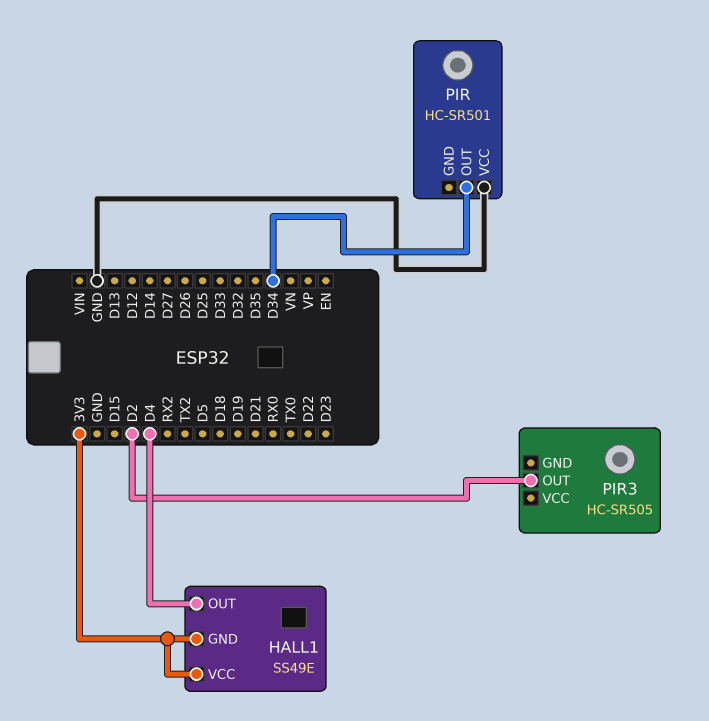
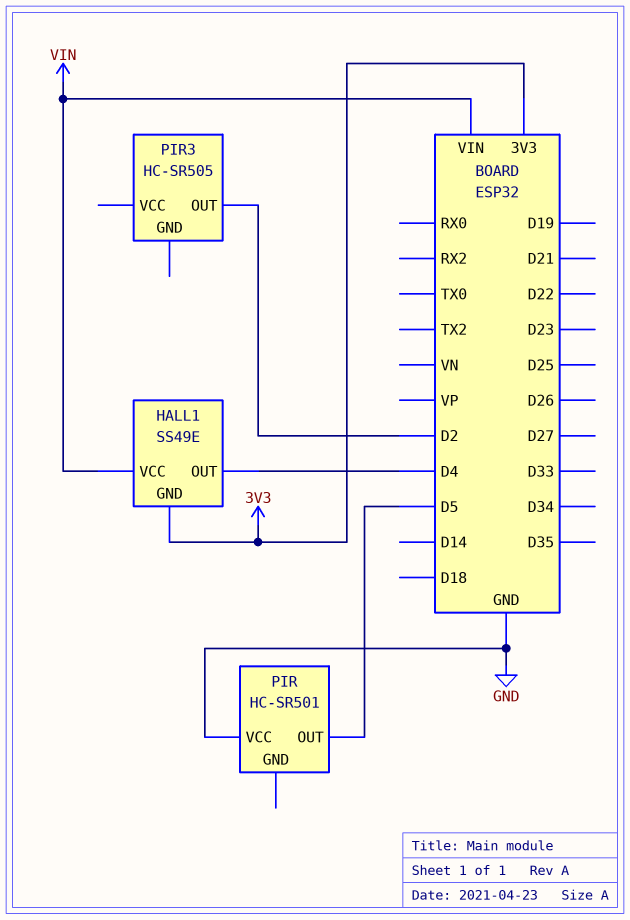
HALL1 pin VCC: 3V3 -> VIN
PIR pin OUT: D34 -> D5

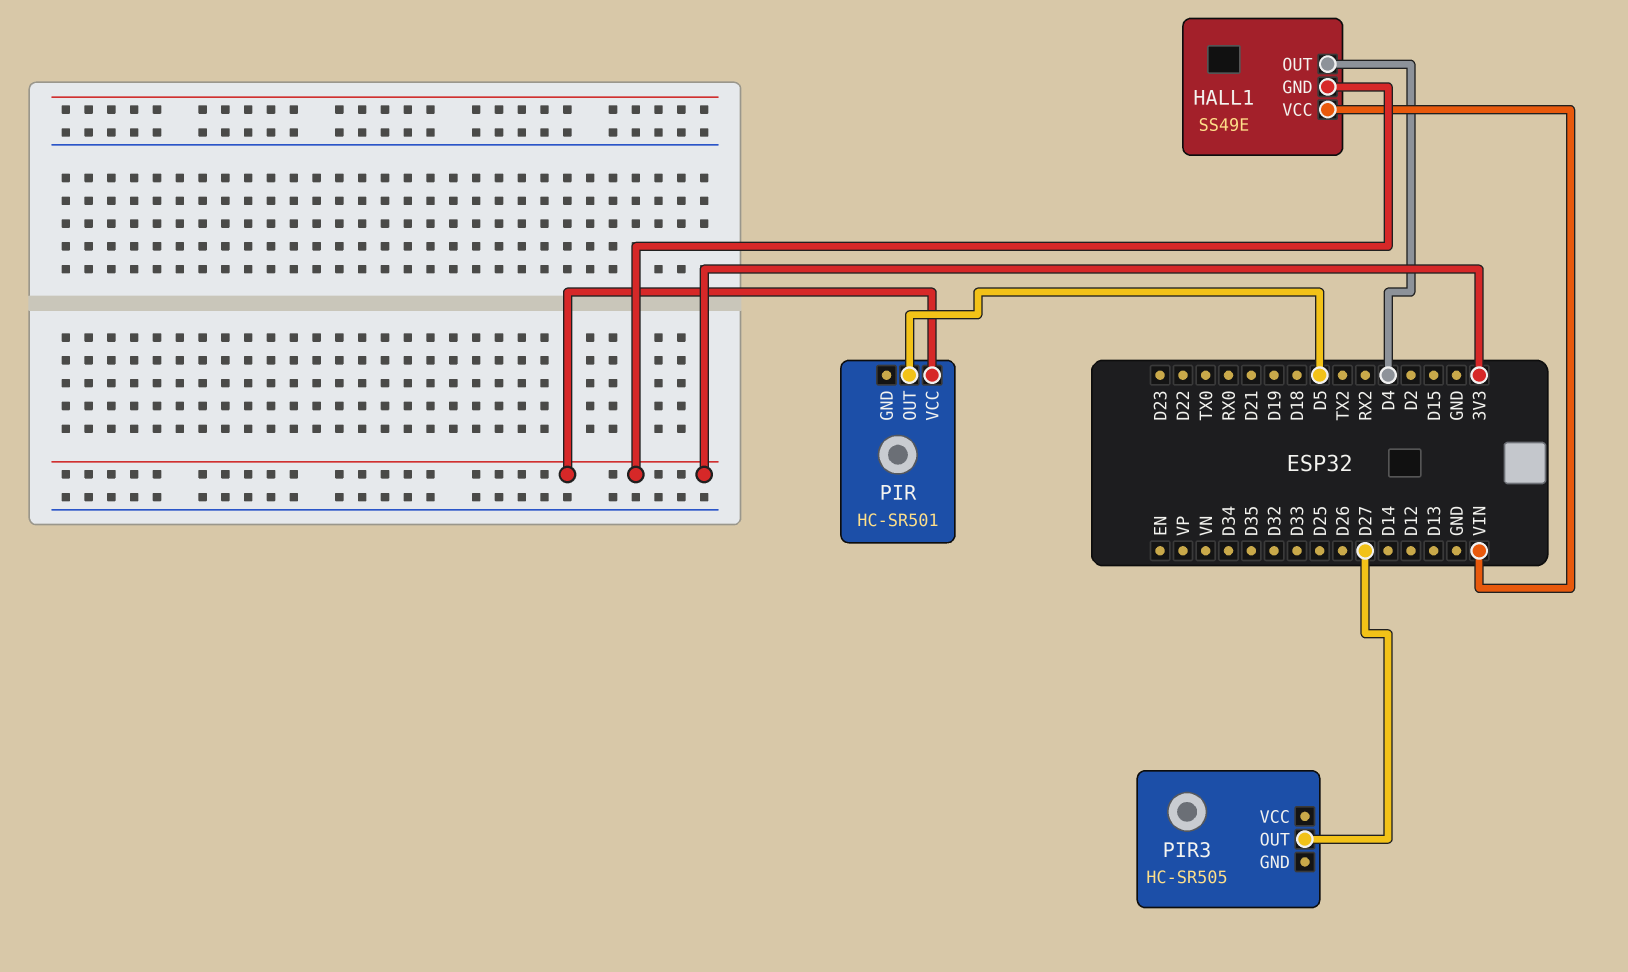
PIR pin VCC: GND -> 3V3
PIR3 pin OUT: D2 -> D27

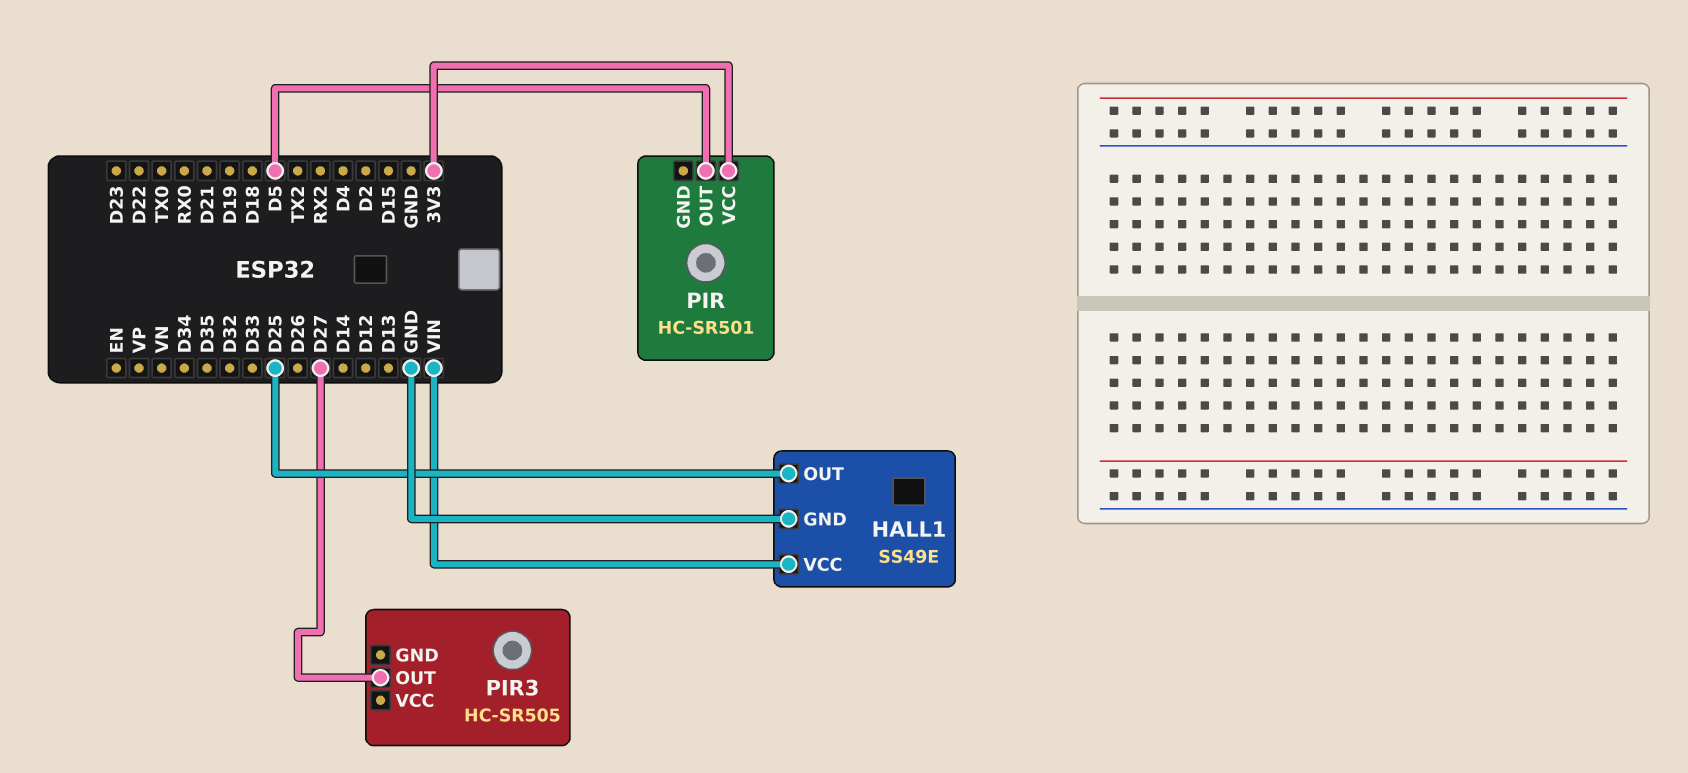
HALL1 pin GND: 3V3 -> GND
HALL1 pin OUT: D4 -> D25

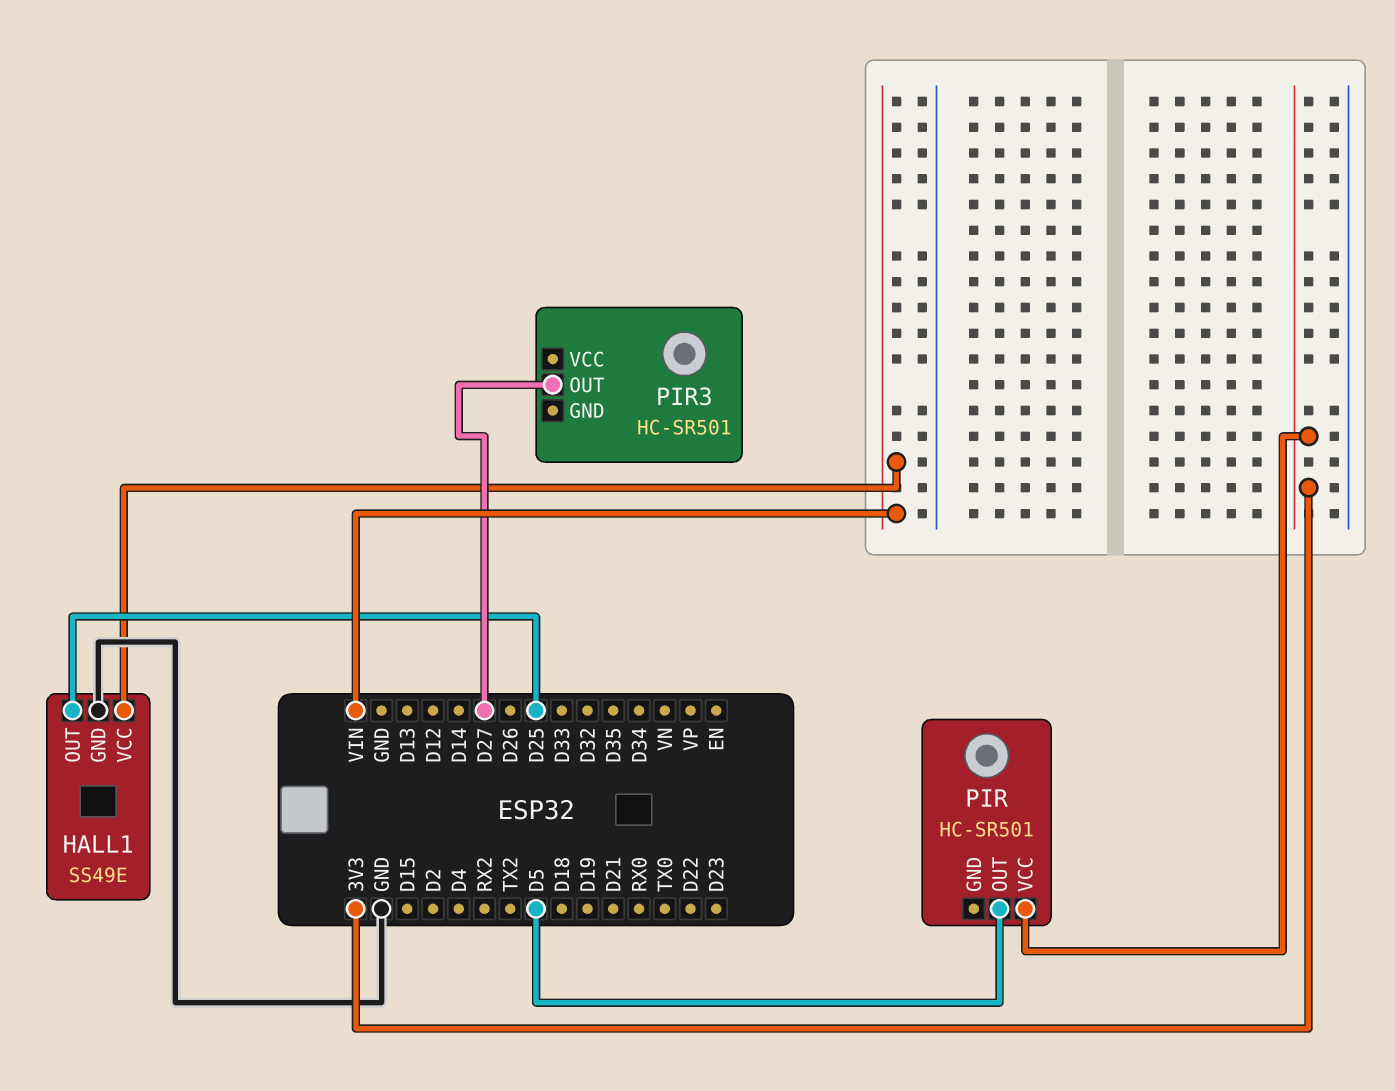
PIR3: HC-SR505 -> HC-SR501

